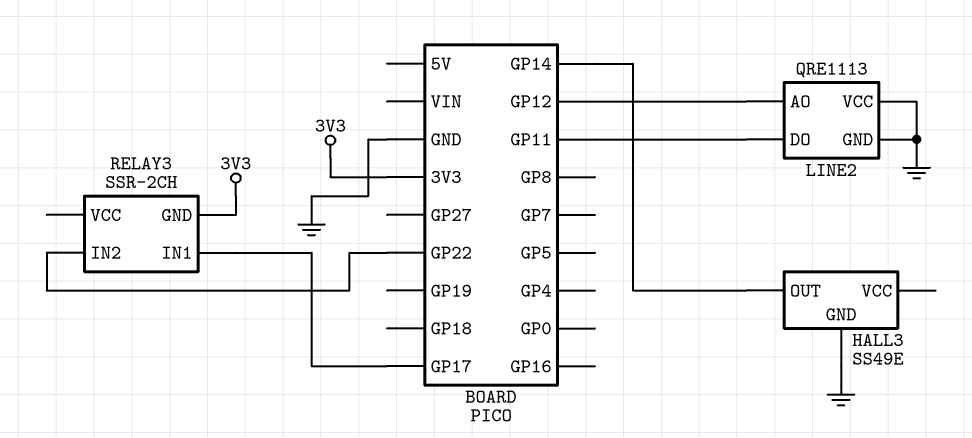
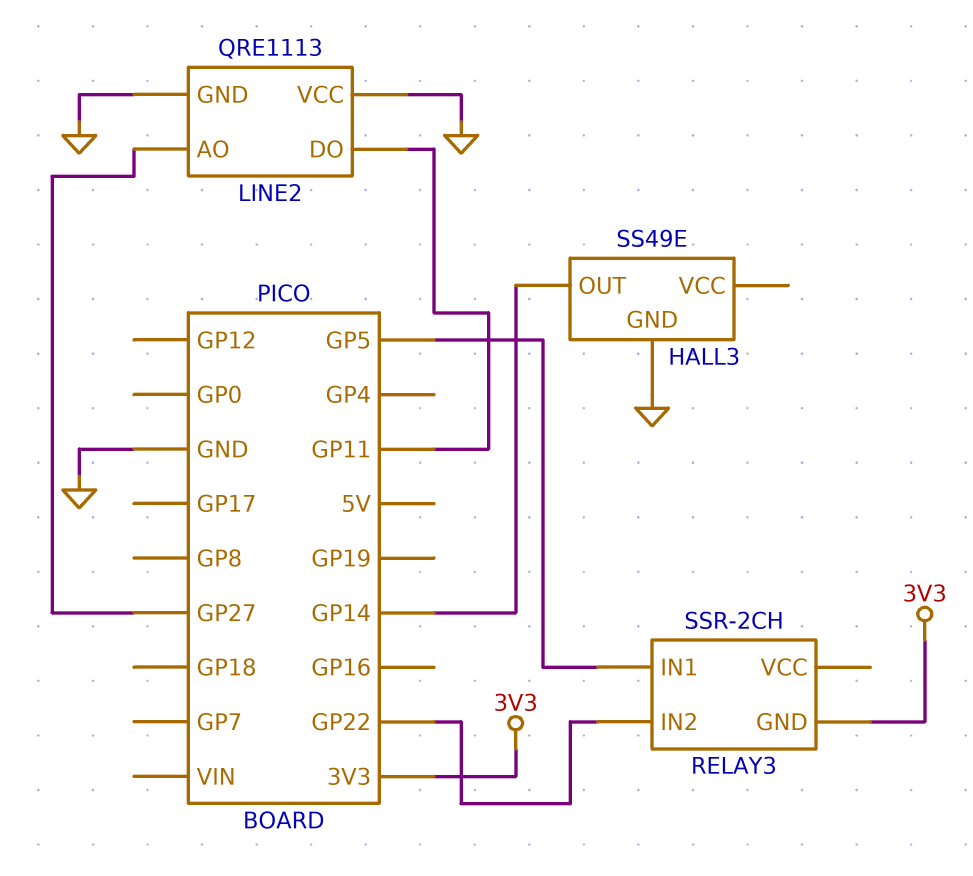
LINE2 pin AO: GP12 -> GP27
RELAY3 pin IN1: GP17 -> GP5

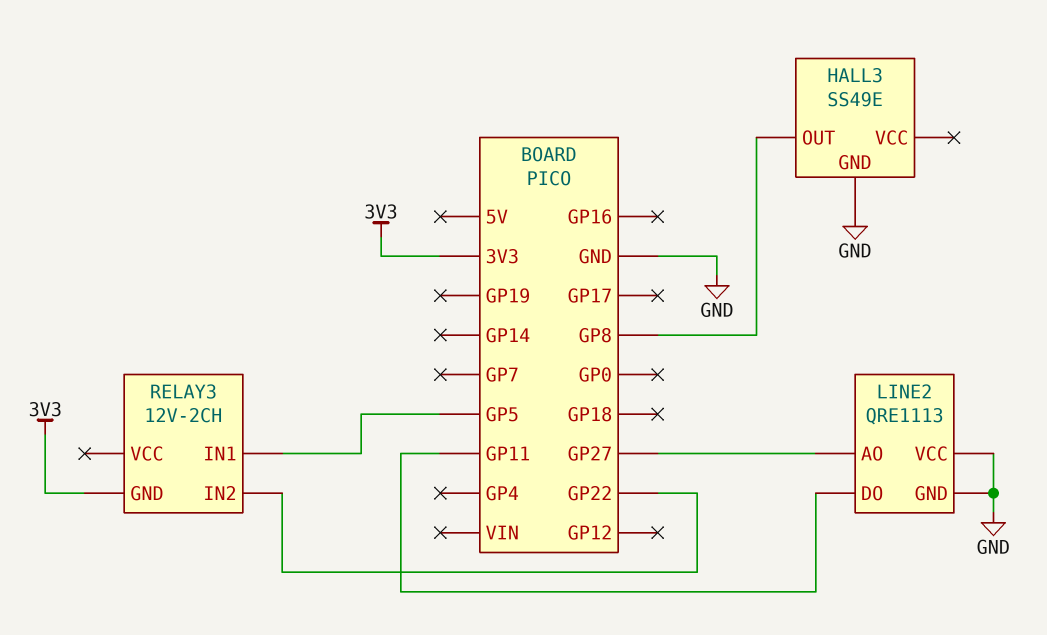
HALL3 pin OUT: GP14 -> GP8
RELAY3: SSR-2CH -> 12V-2CH

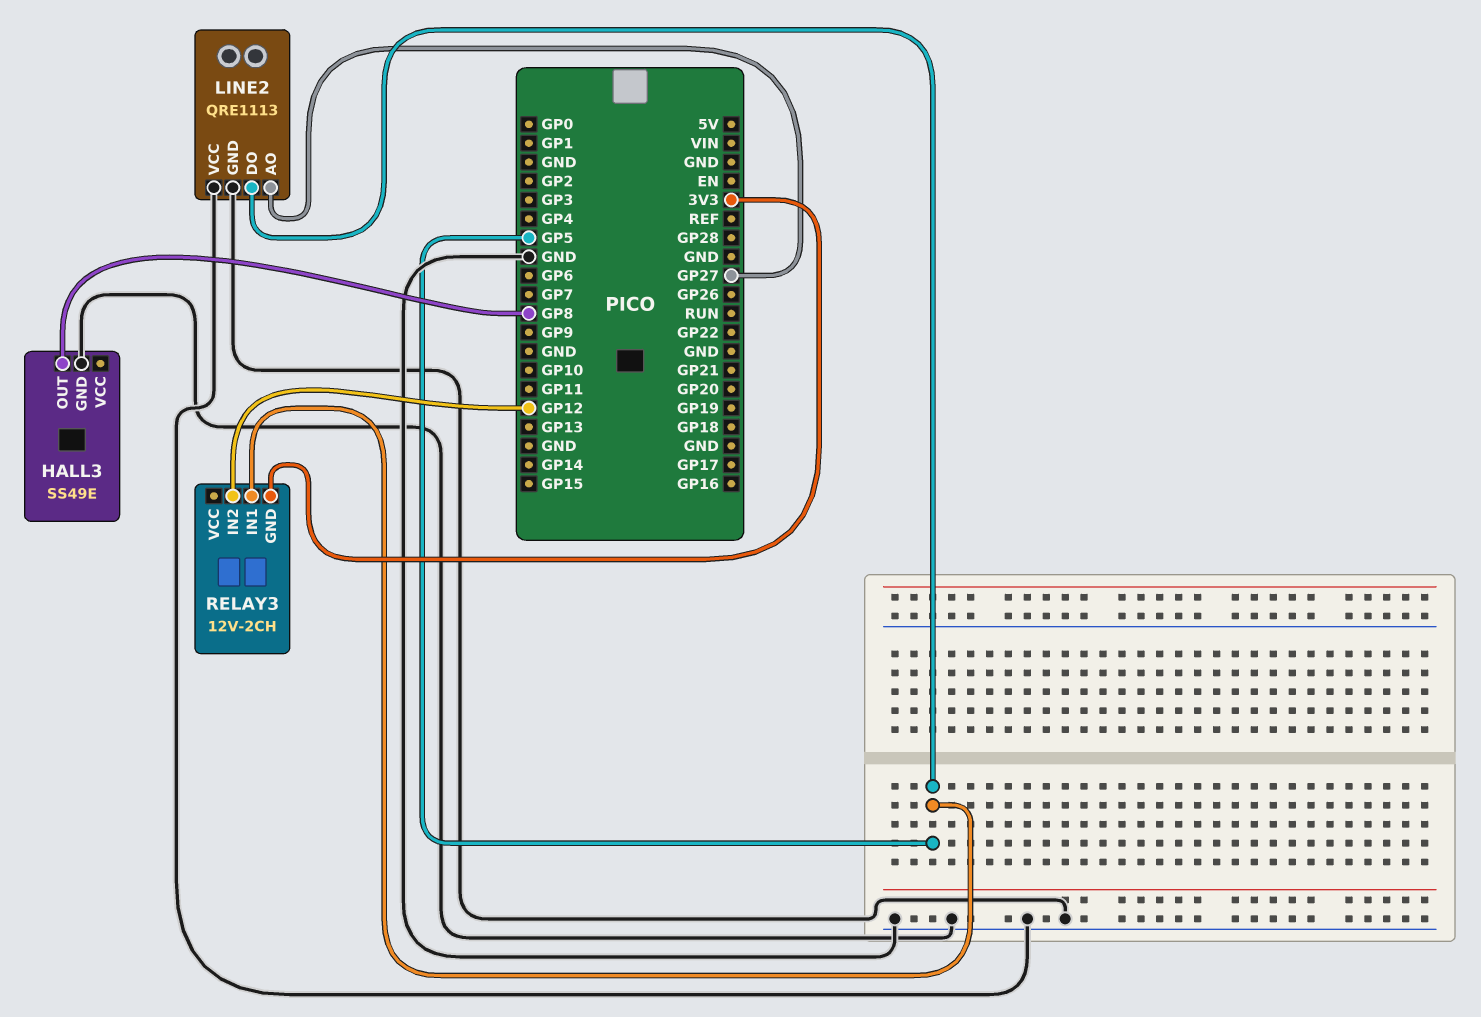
LINE2 pin DO: GP11 -> GP5
RELAY3 pin IN2: GP22 -> GP12

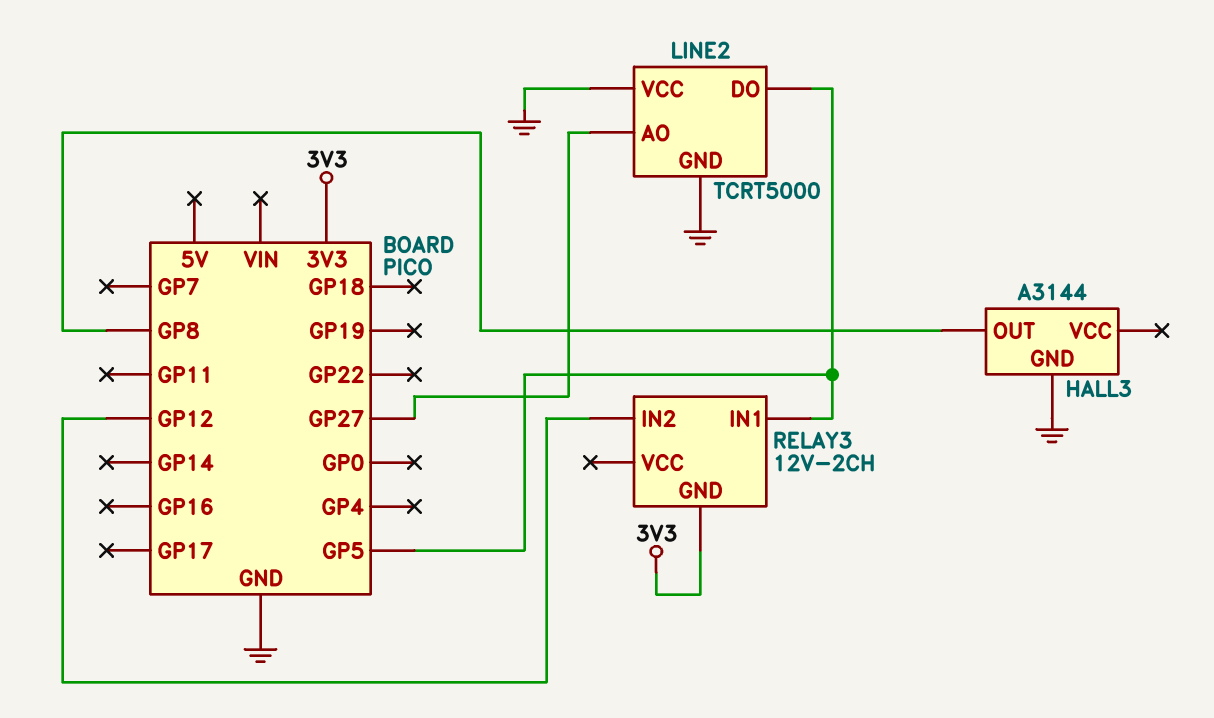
HALL3: SS49E -> A3144
LINE2: QRE1113 -> TCRT5000

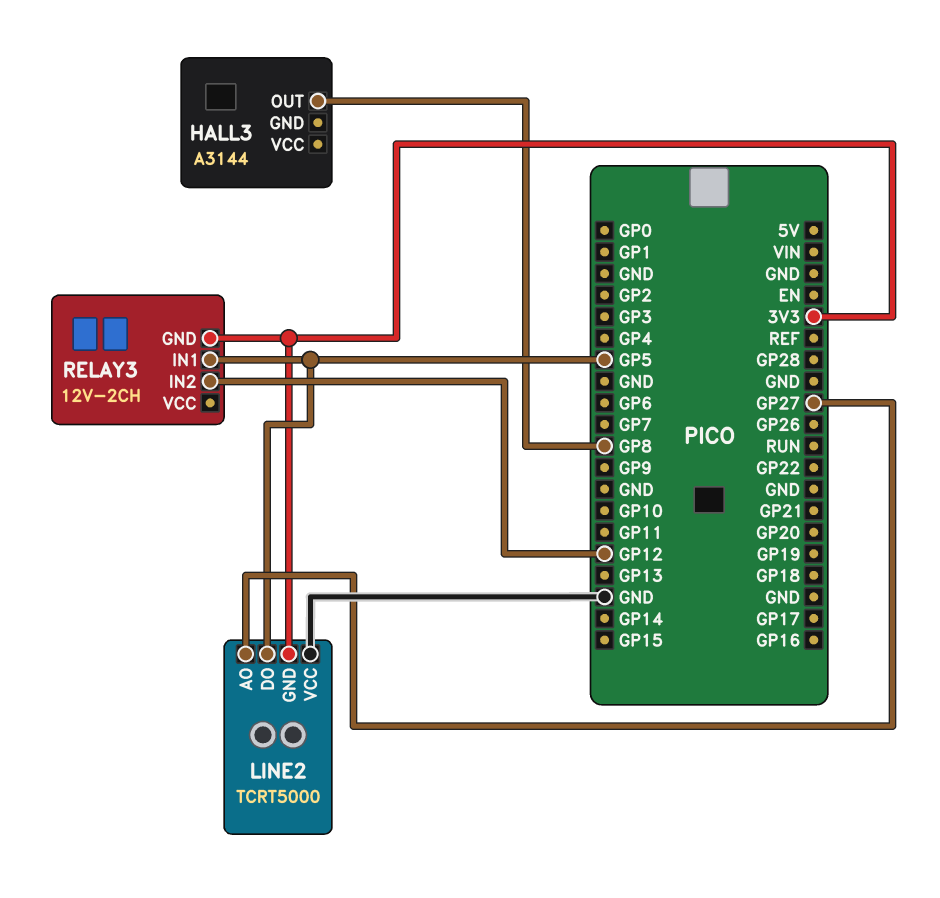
HALL3 pin GND: GND -> none
LINE2 pin GND: GND -> 3V3

